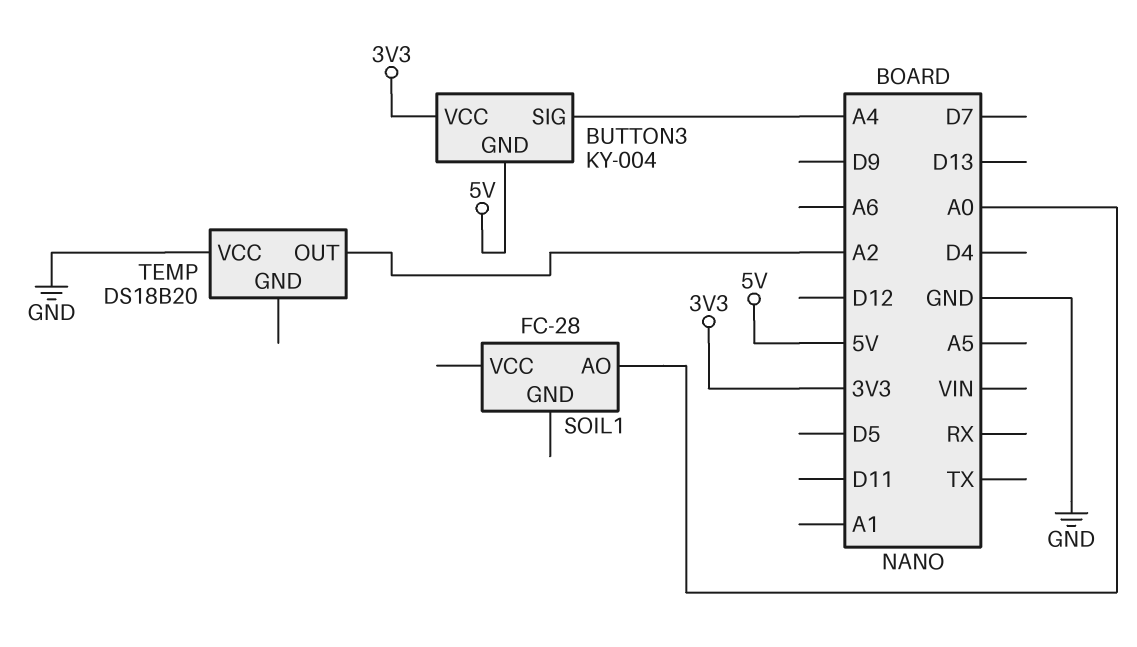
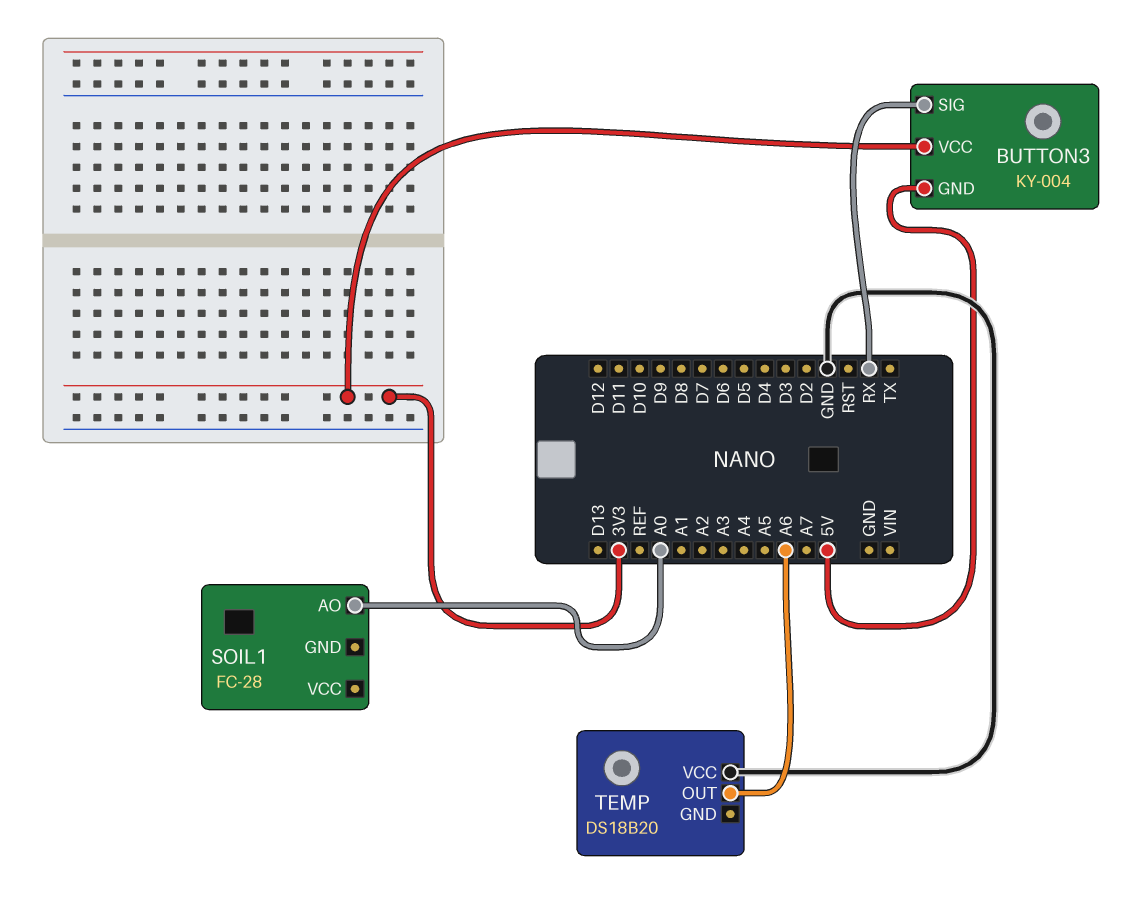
BUTTON3 pin SIG: A4 -> RX
TEMP pin OUT: A2 -> A6

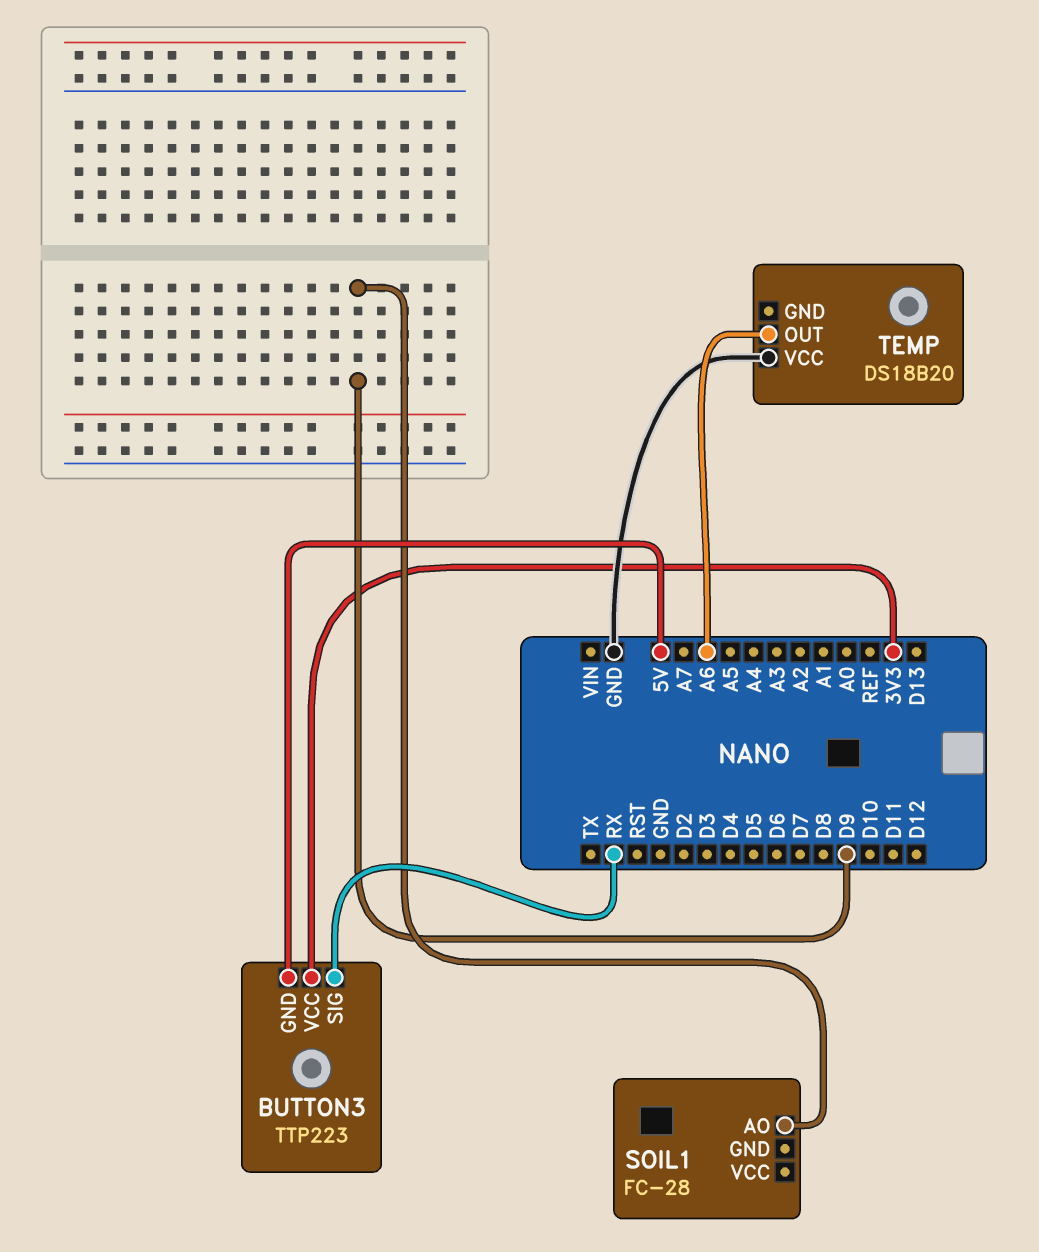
BUTTON3: KY-004 -> TTP223
SOIL1 pin AO: A0 -> D9

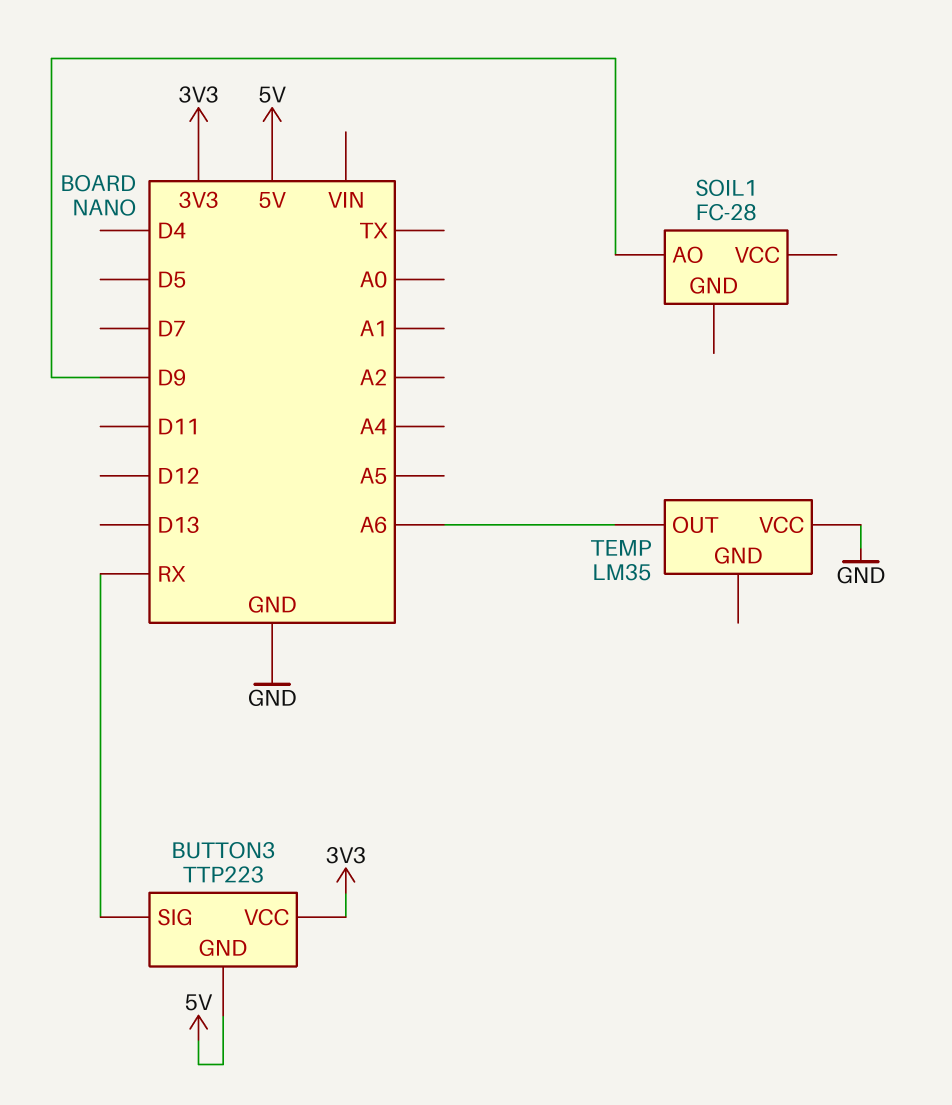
TEMP: DS18B20 -> LM35

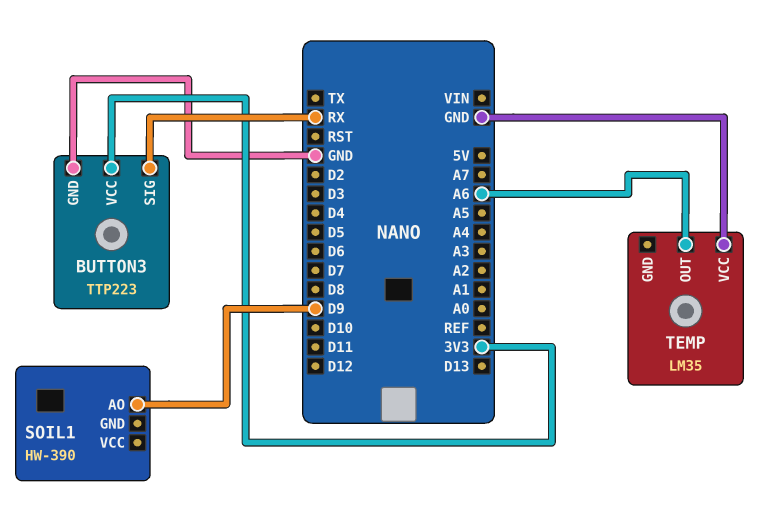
BUTTON3 pin GND: 5V -> GND
SOIL1: FC-28 -> HW-390

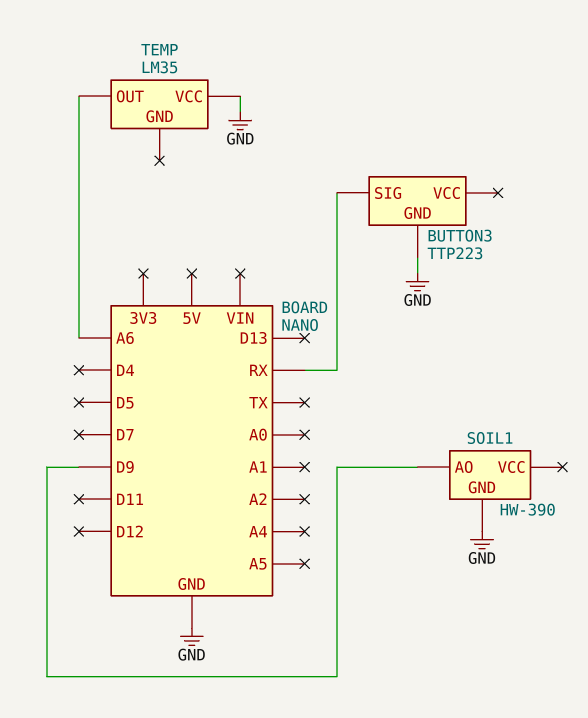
BUTTON3 pin VCC: 3V3 -> none
SOIL1 pin GND: none -> GND

